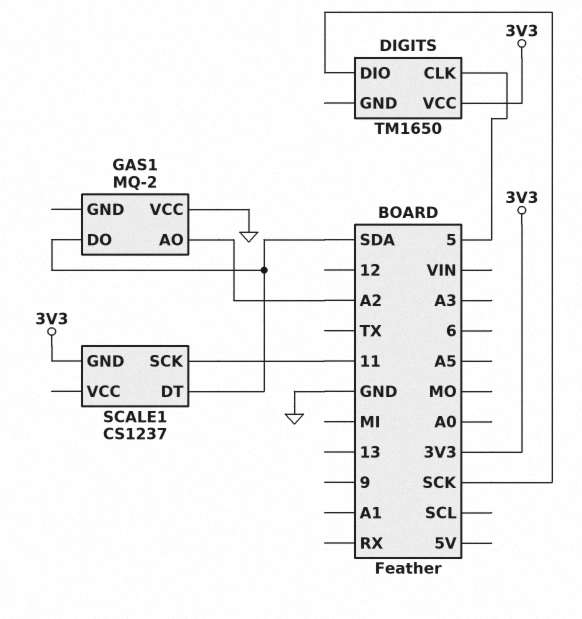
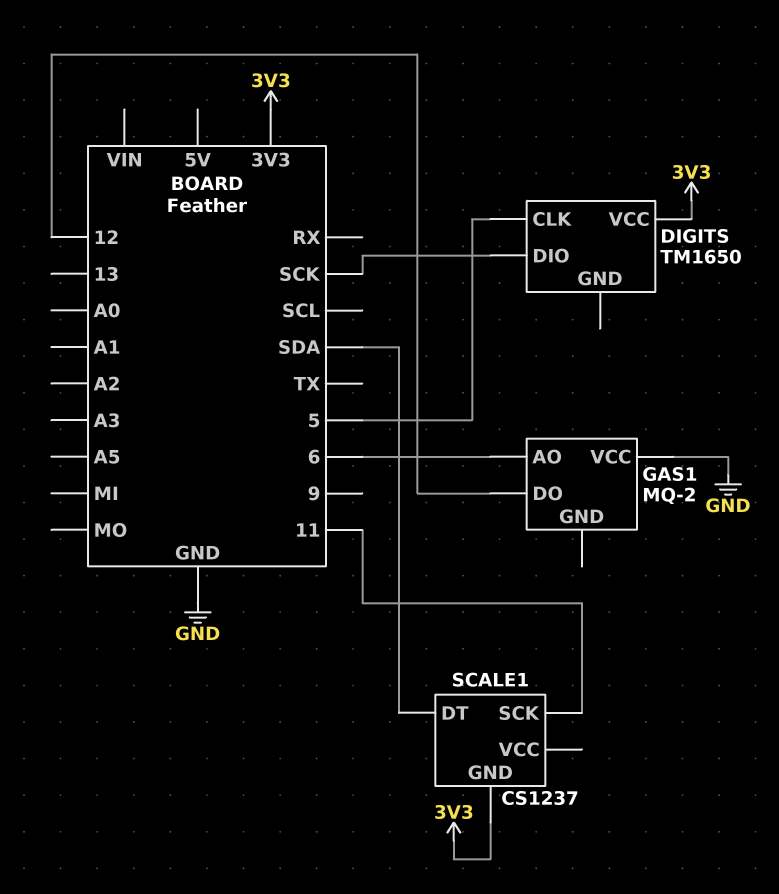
GAS1 pin AO: A2 -> 6
GAS1 pin DO: SDA -> 12

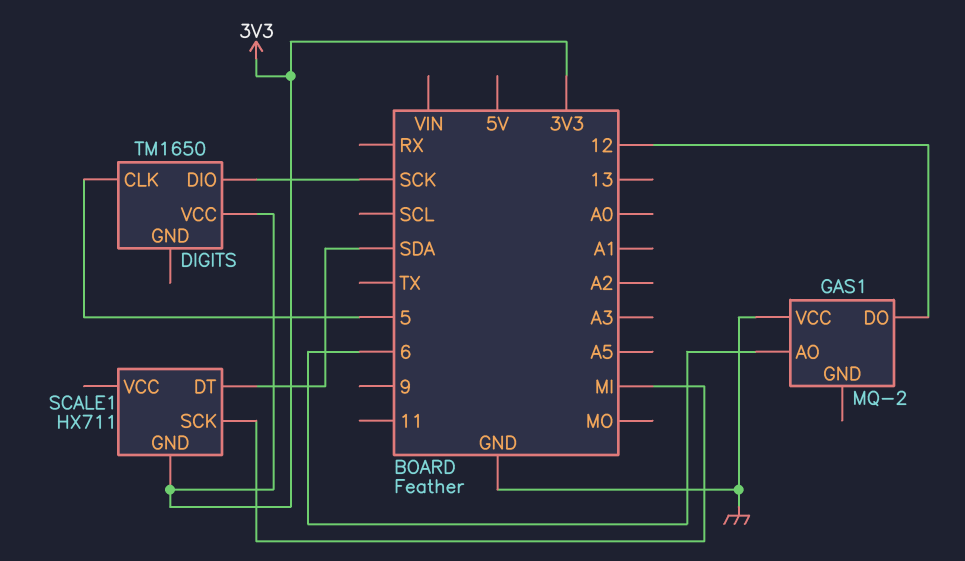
SCALE1: CS1237 -> HX711
SCALE1 pin SCK: 11 -> MI

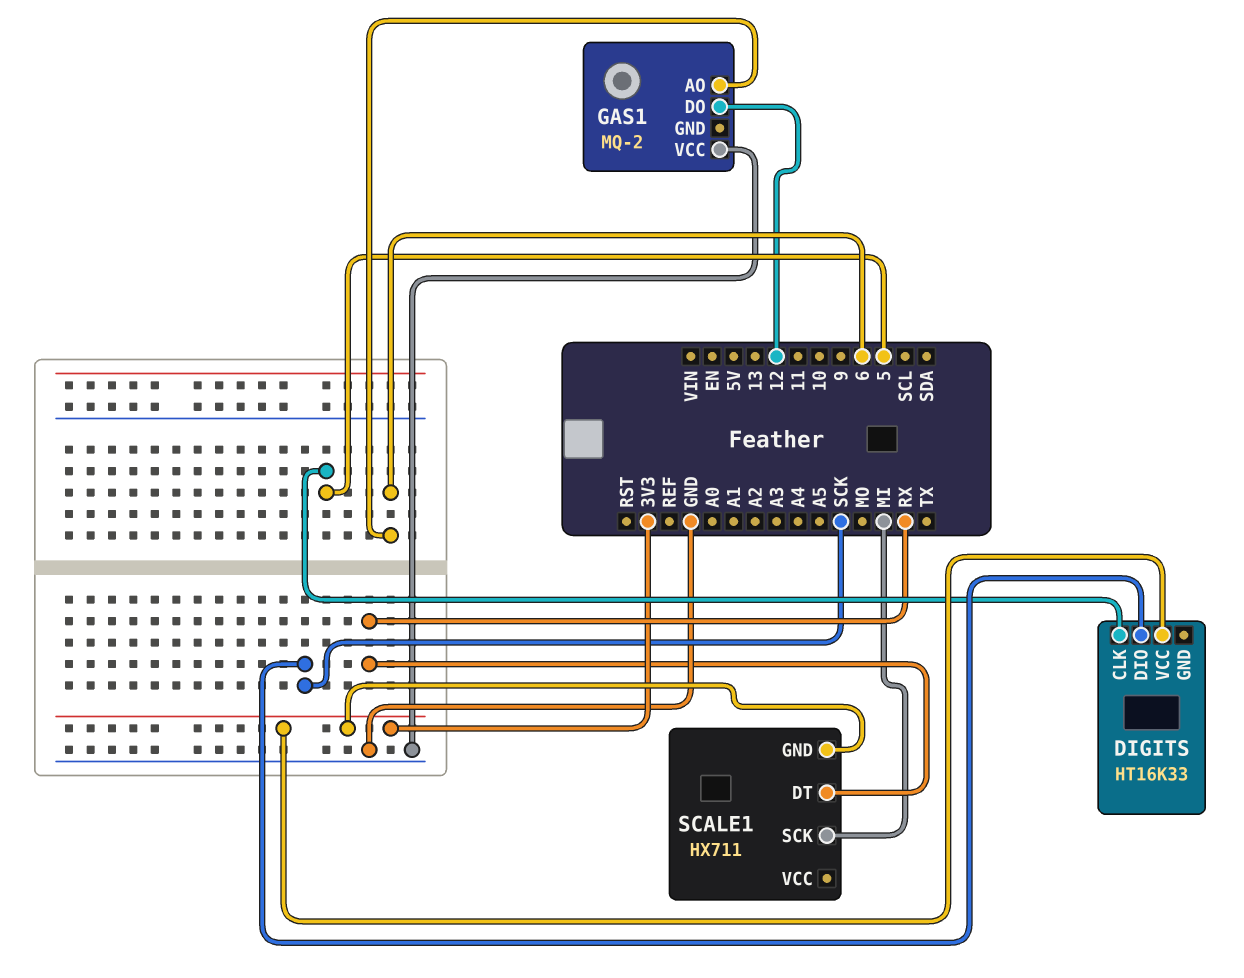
DIGITS: TM1650 -> HT16K33
SCALE1 pin DT: SDA -> RX

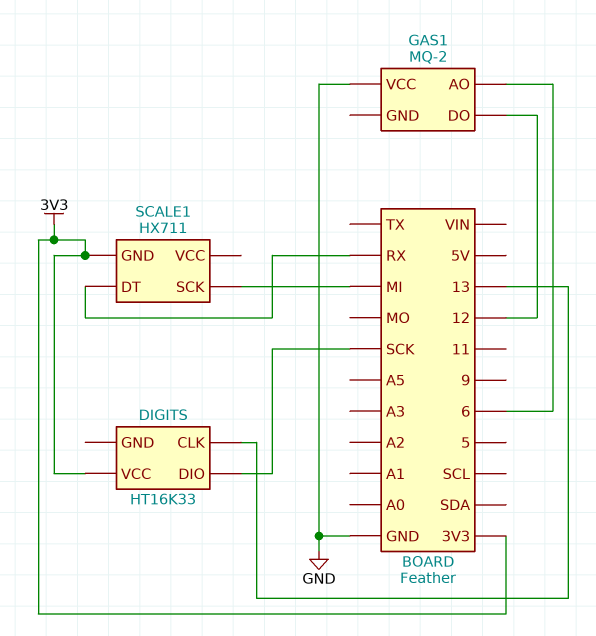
DIGITS pin CLK: 5 -> 13

